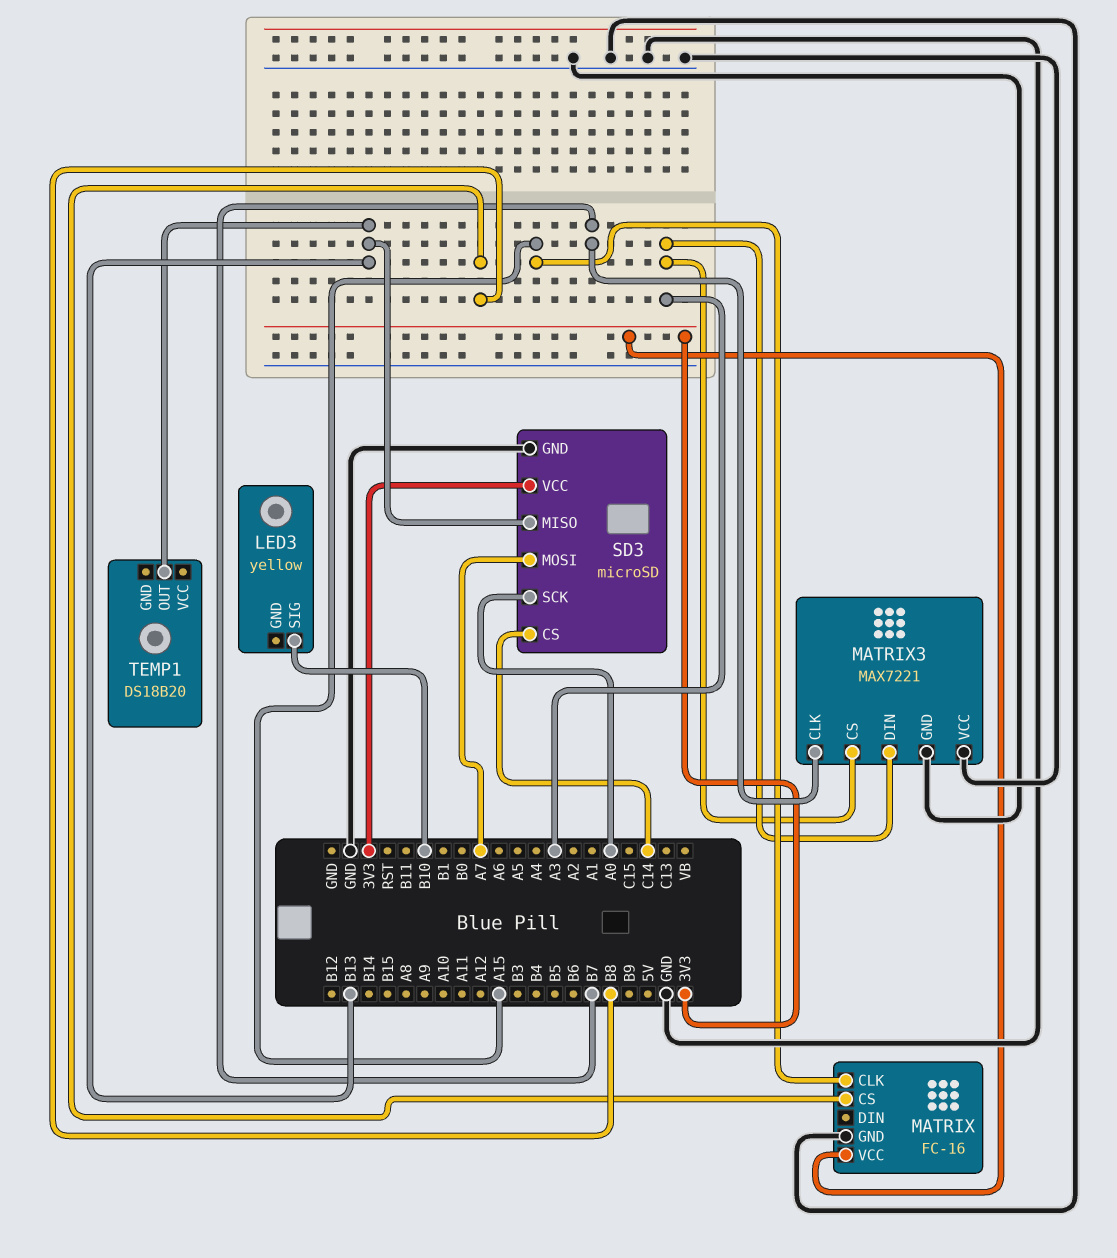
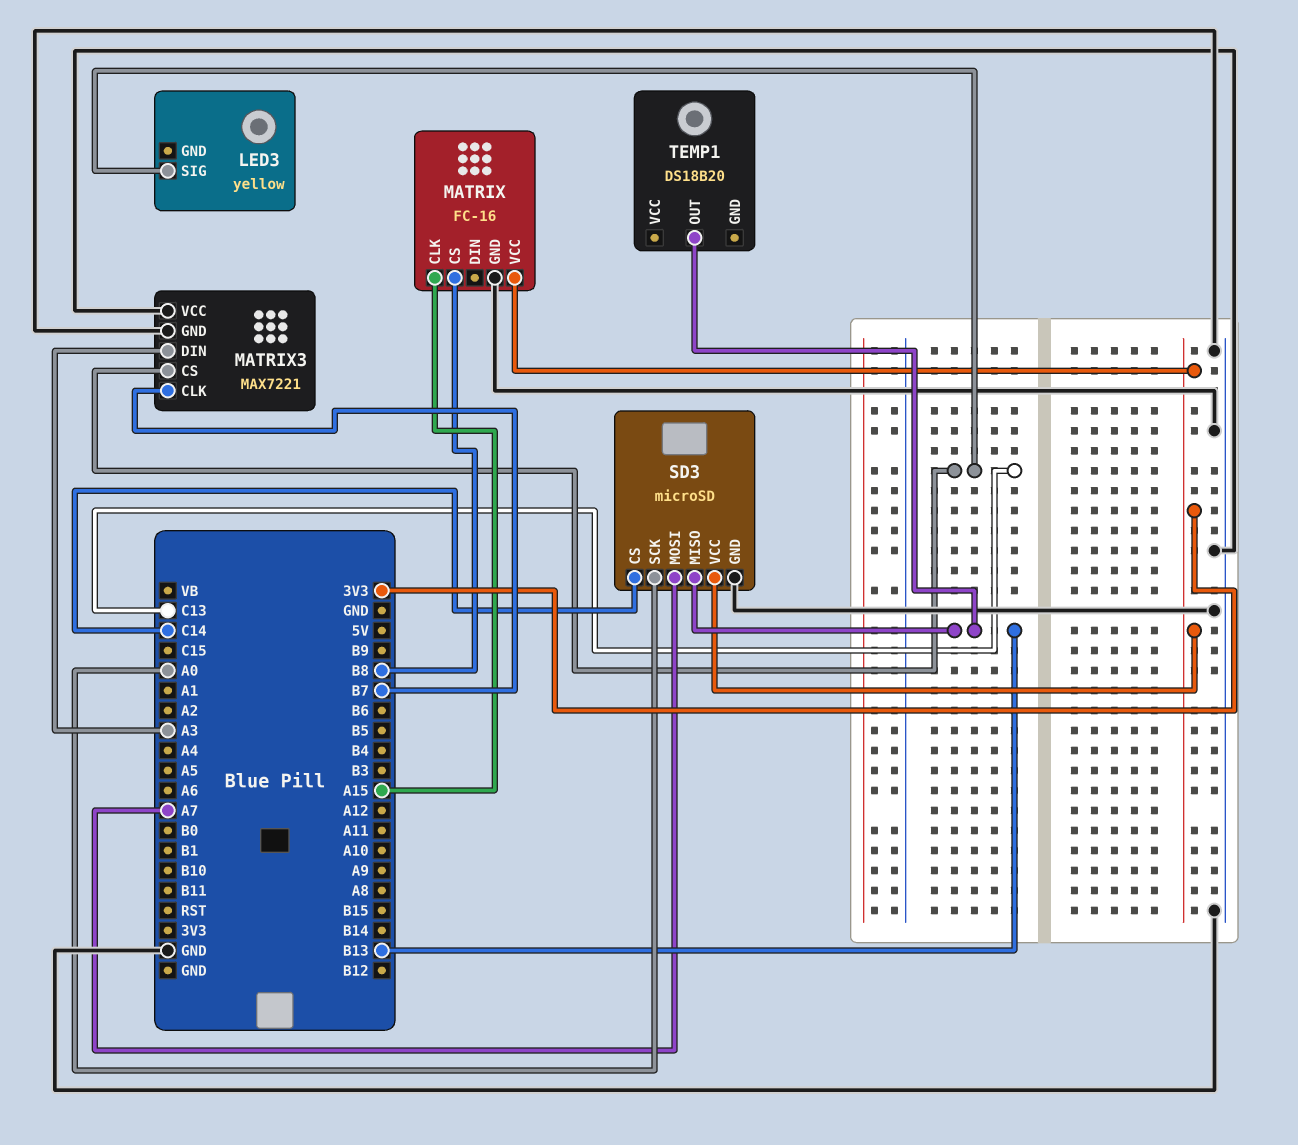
LED3 pin SIG: B10 -> C13
MATRIX3 pin CS: A3 -> C13

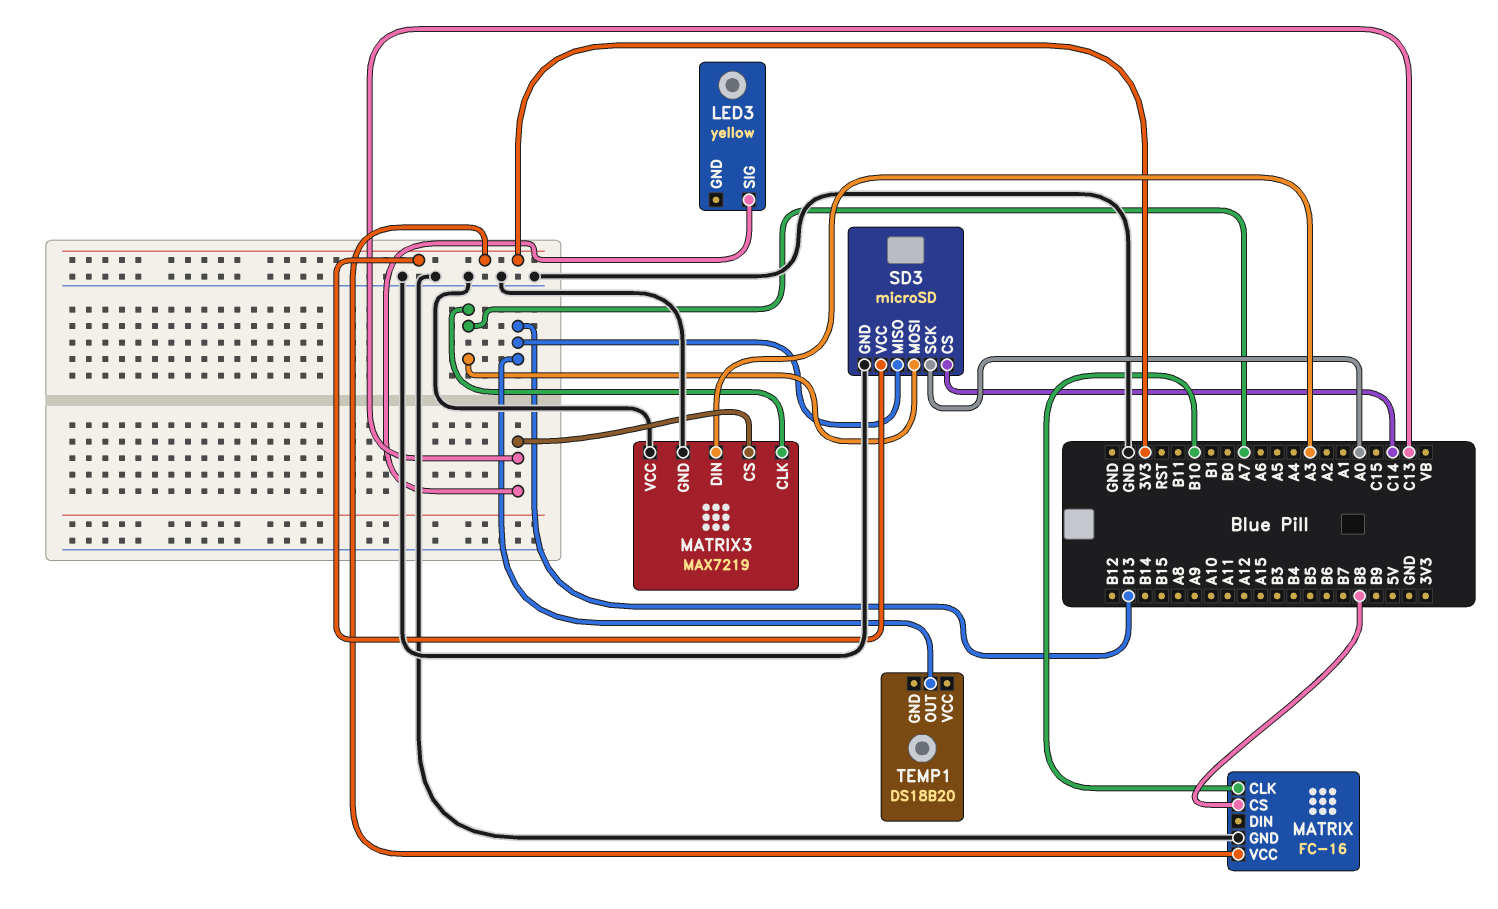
MATRIX pin CLK: A15 -> B10
MATRIX3: MAX7221 -> MAX7219
MATRIX3 pin CLK: B7 -> A7

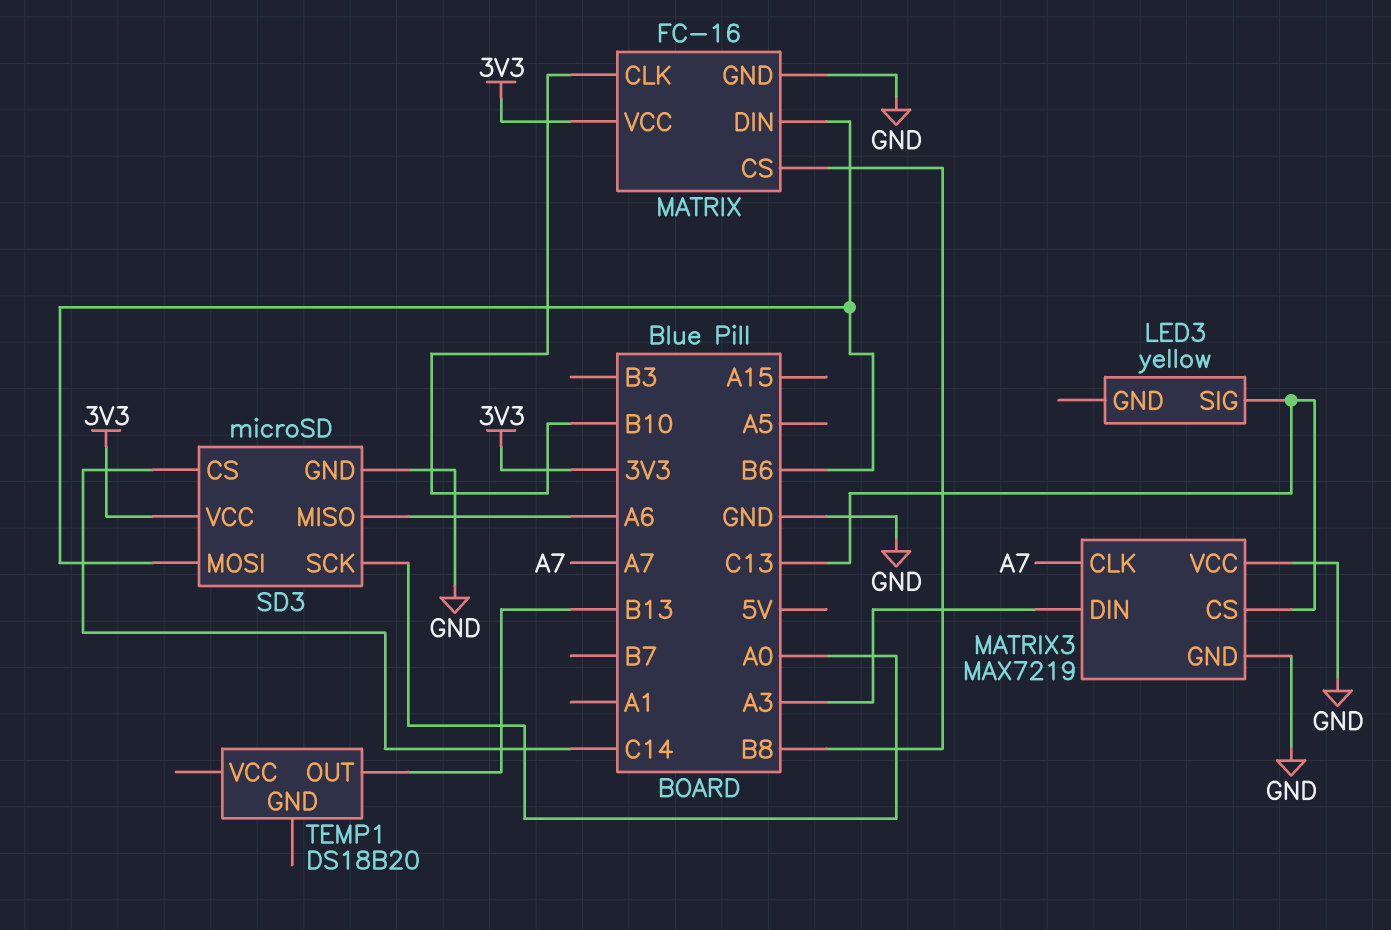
MATRIX pin DIN: none -> B6
SD3 pin MISO: B13 -> A6
SD3 pin MOSI: A7 -> B6

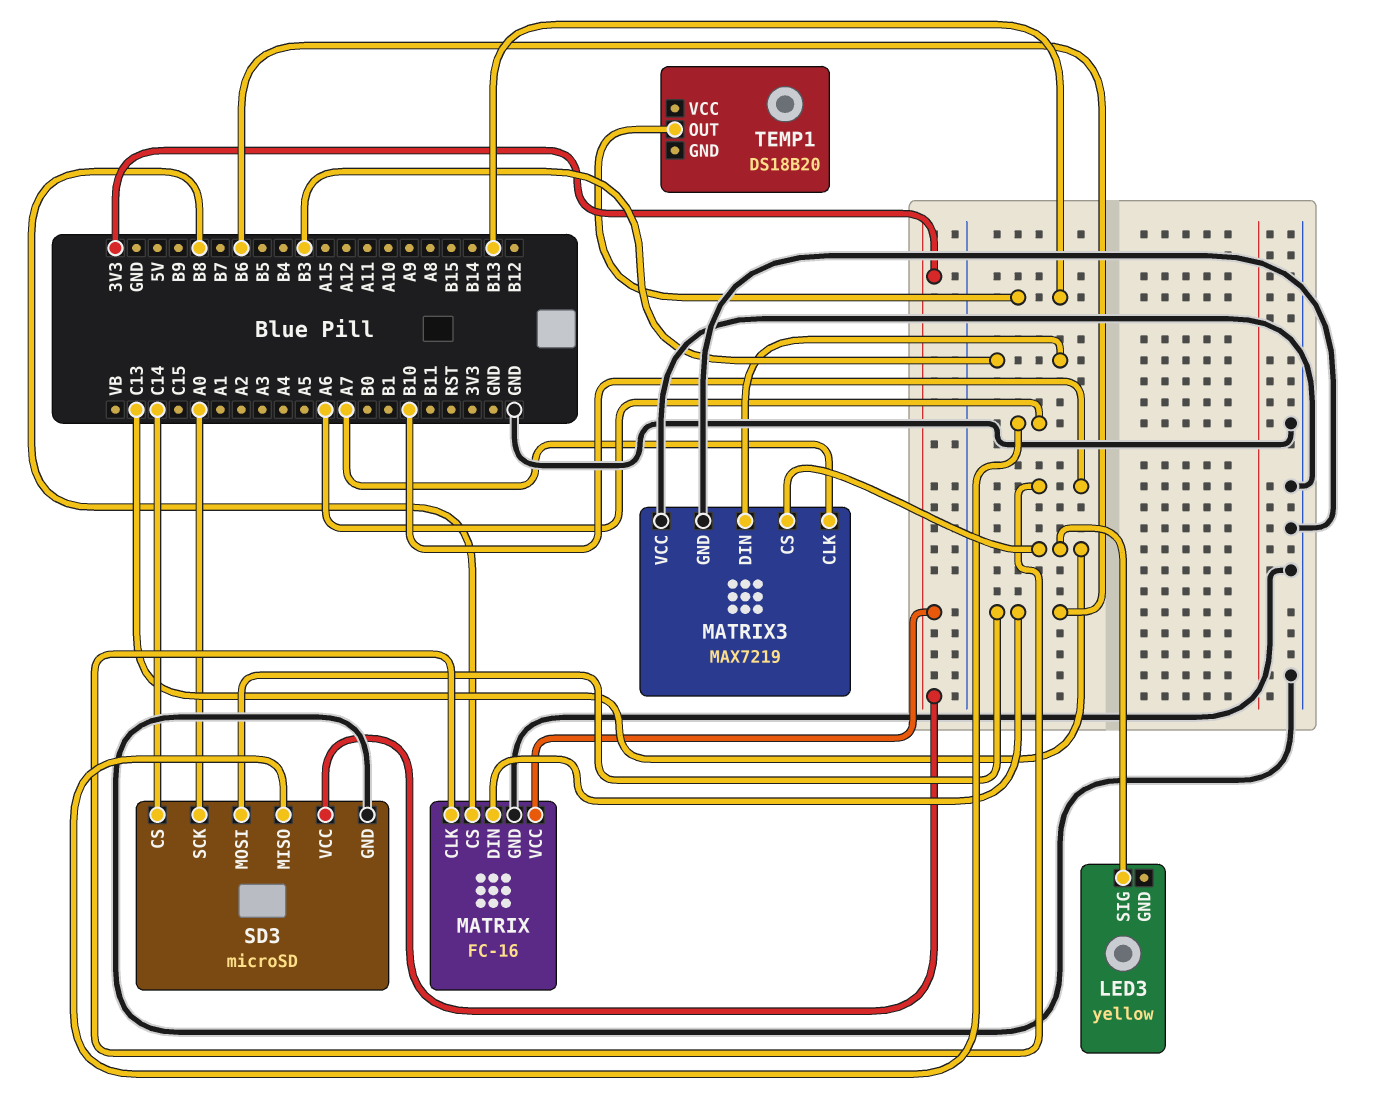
MATRIX3 pin DIN: A3 -> B3

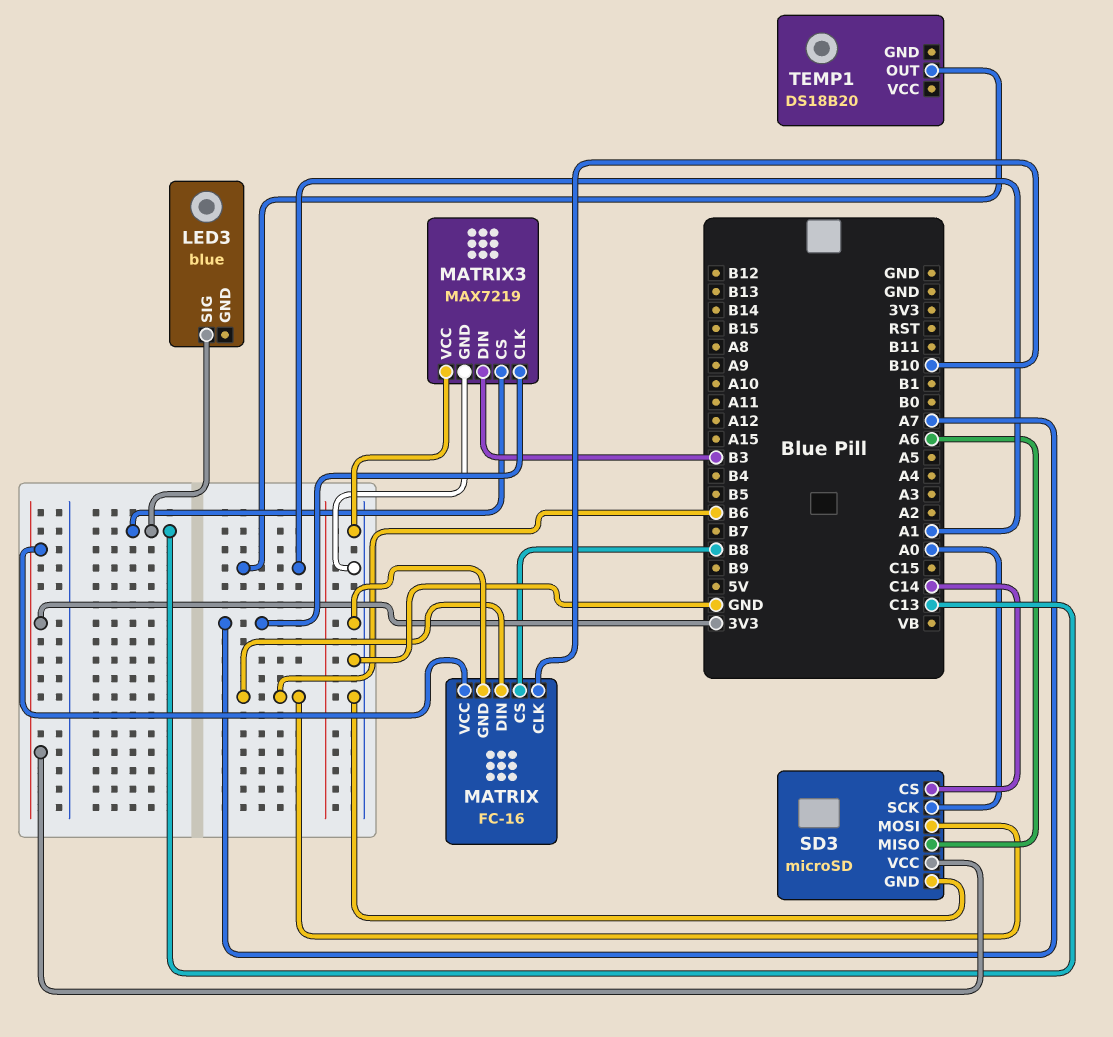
LED3: yellow -> blue
TEMP1 pin OUT: B13 -> A1

